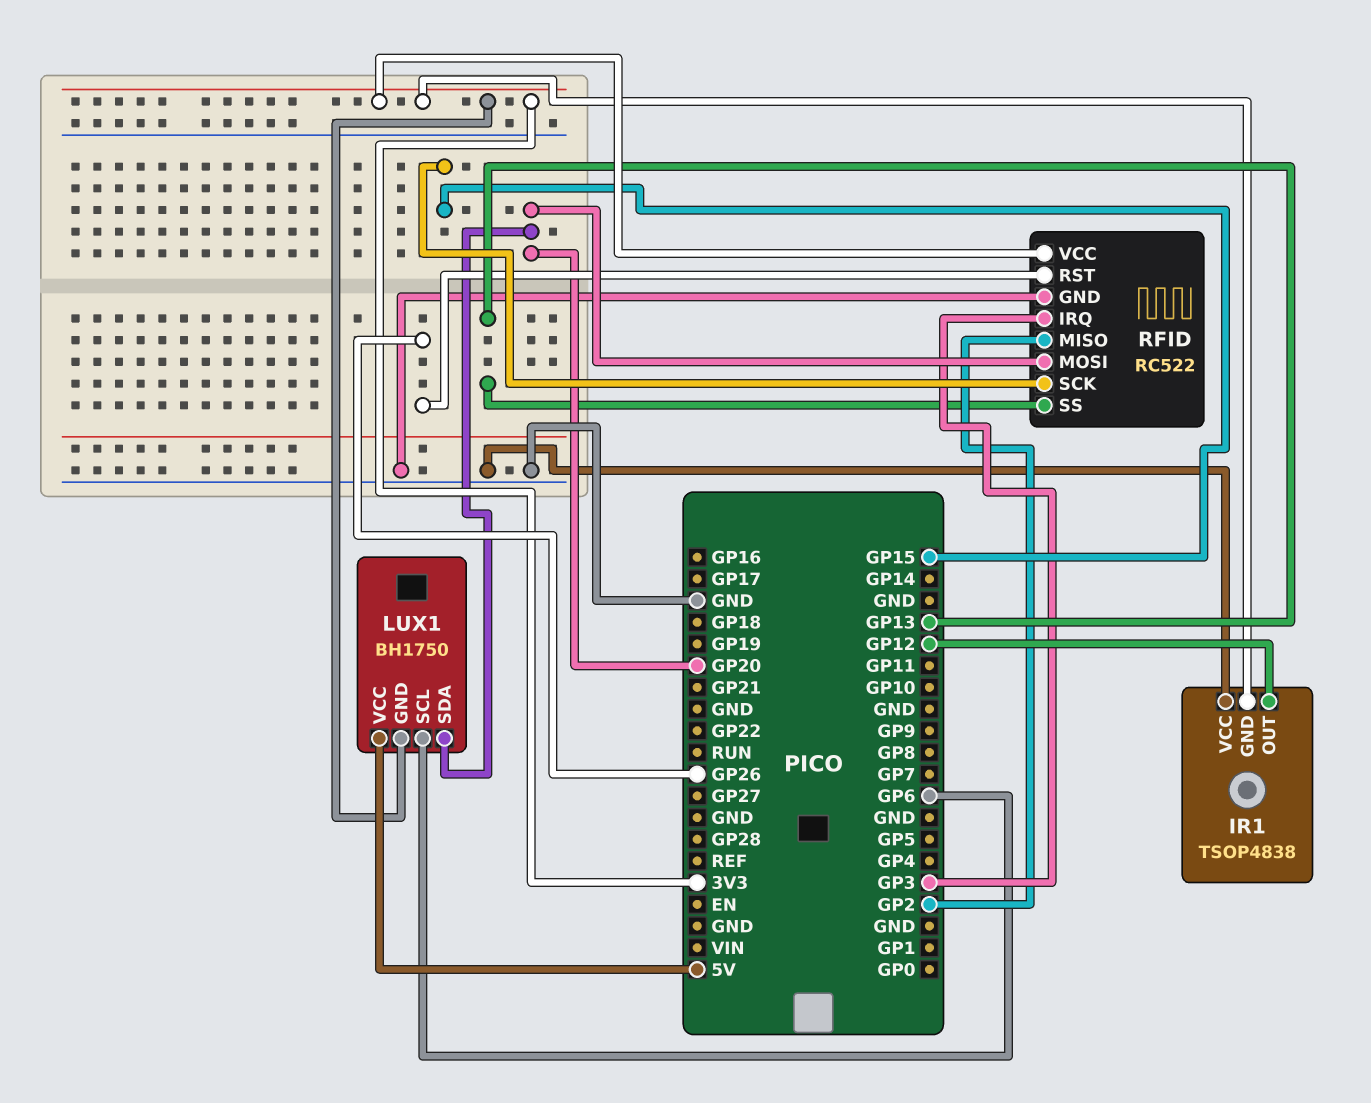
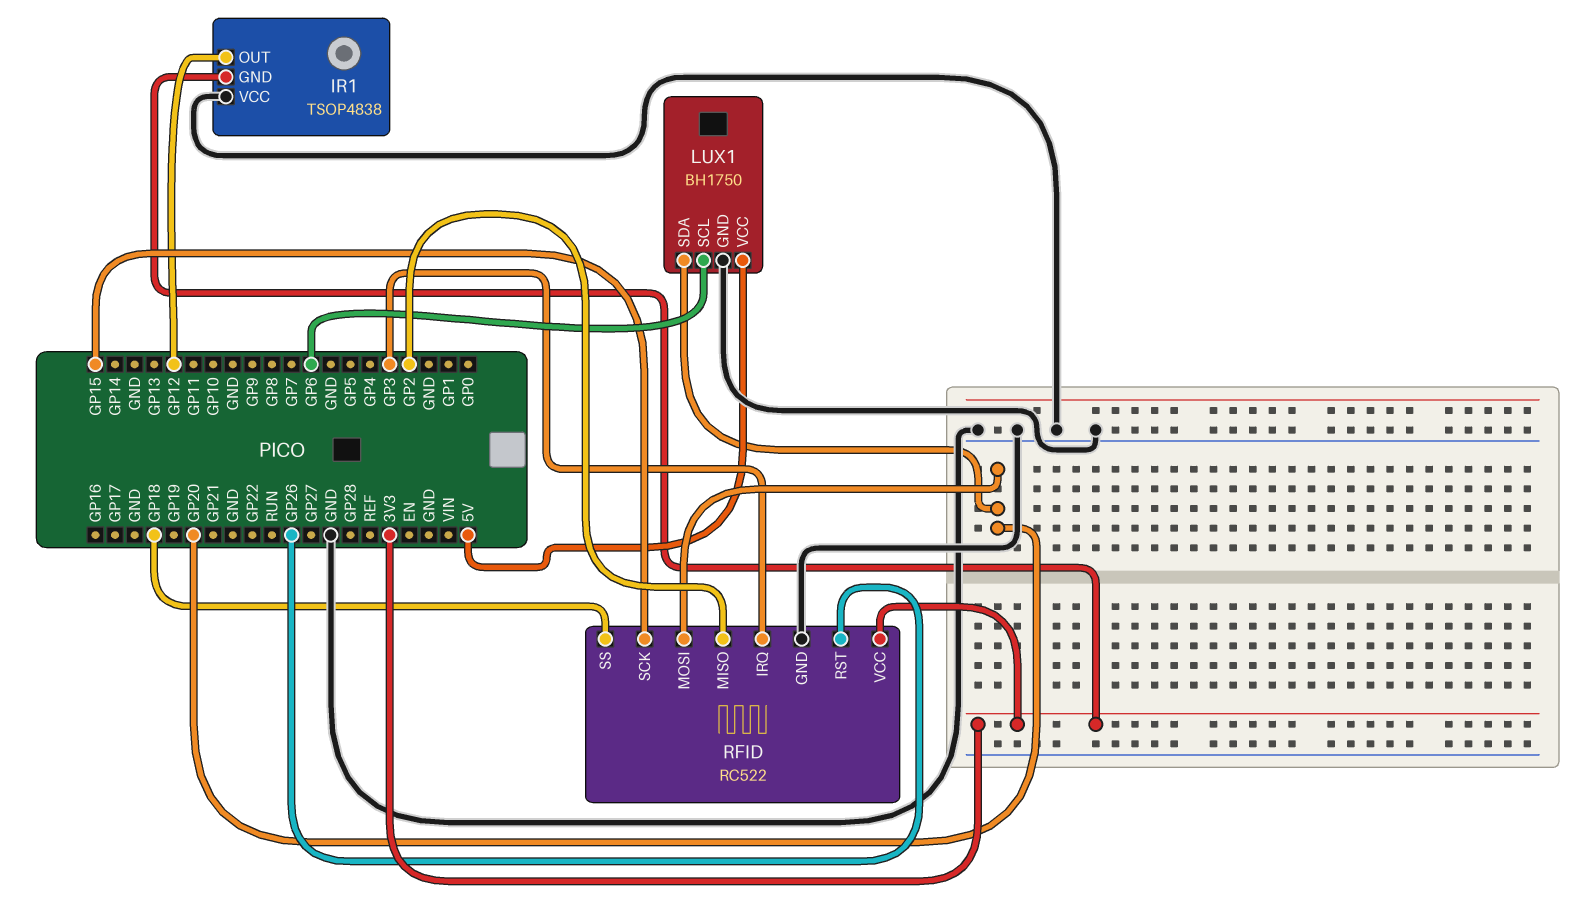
LUX1 pin GND: 3V3 -> GND
RFID pin SS: GP13 -> GP18

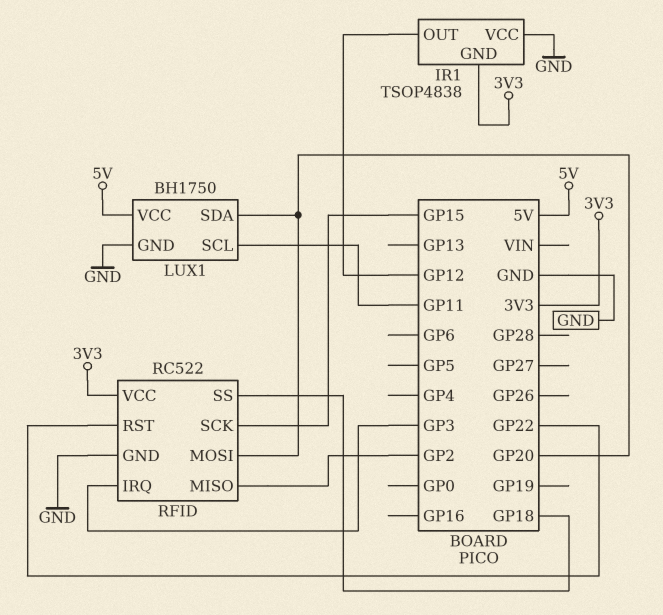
LUX1 pin SCL: GP6 -> GP11
RFID pin RST: GP26 -> GP22

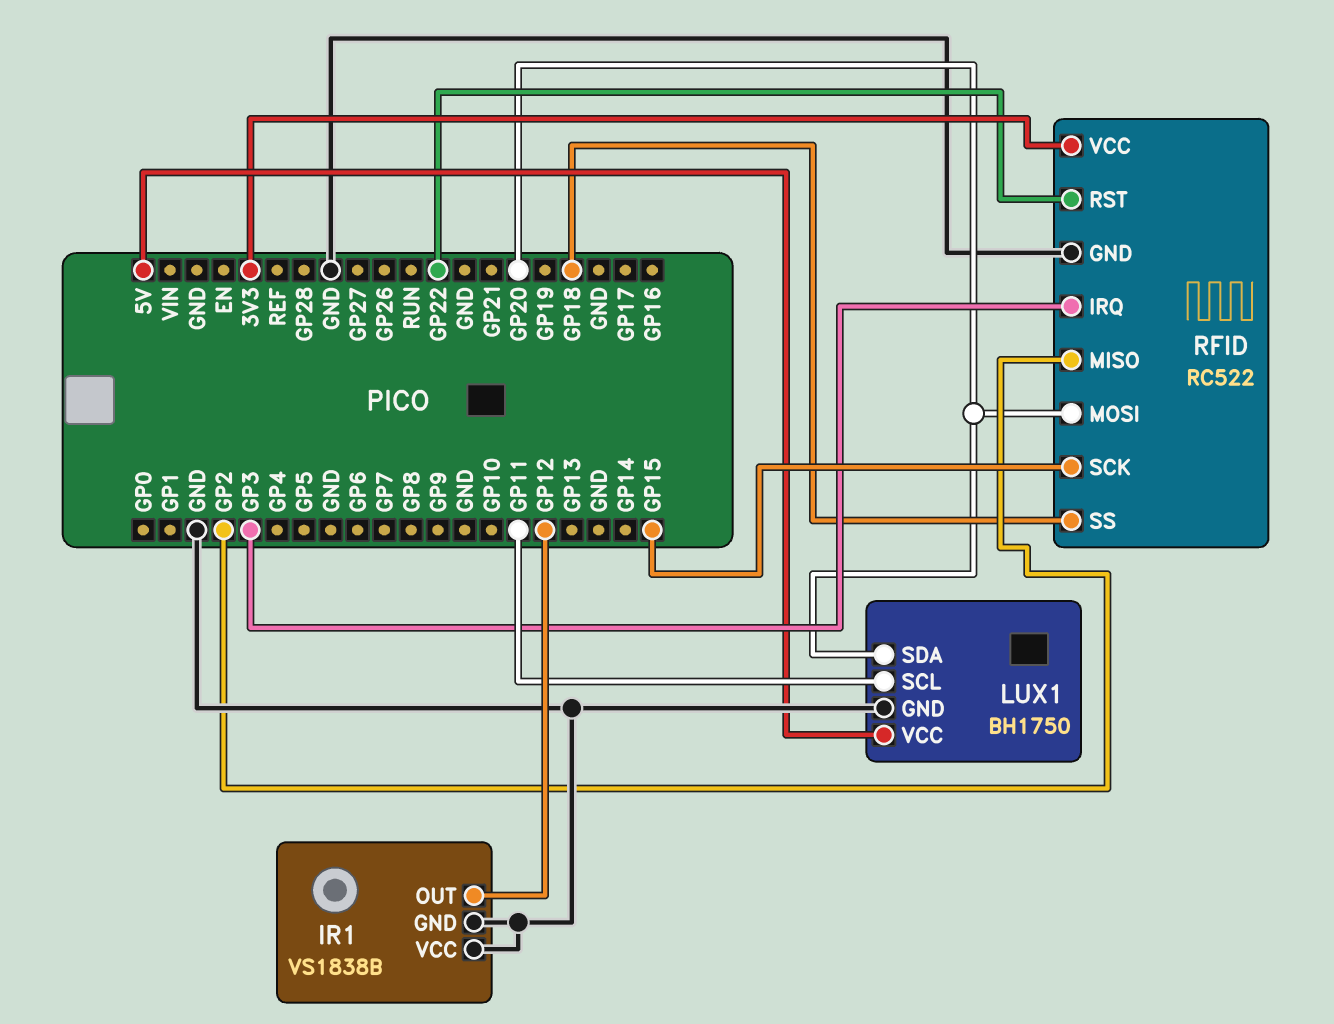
IR1: TSOP4838 -> VS1838B
IR1 pin GND: 3V3 -> GND

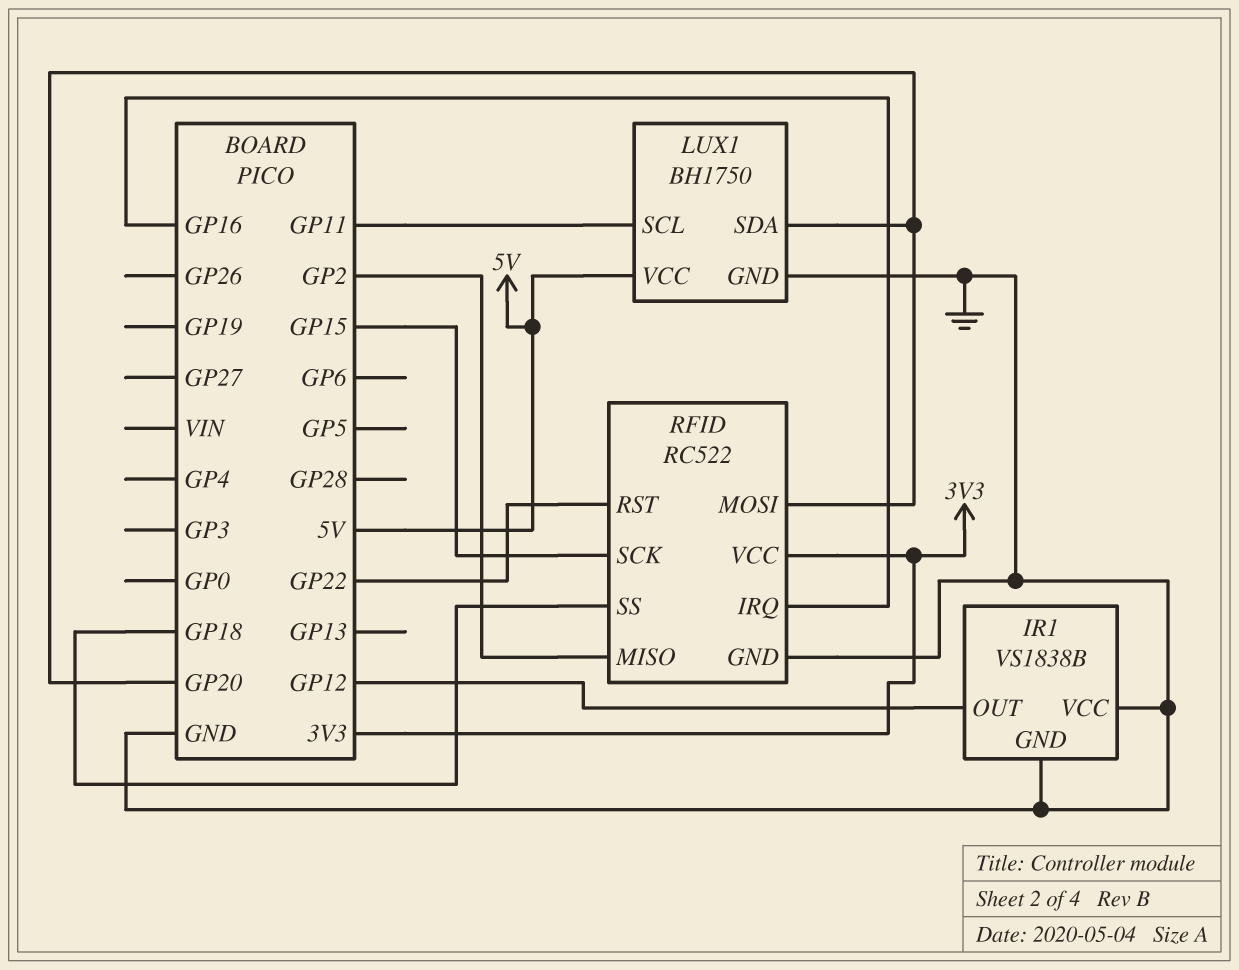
RFID pin IRQ: GP3 -> GP16

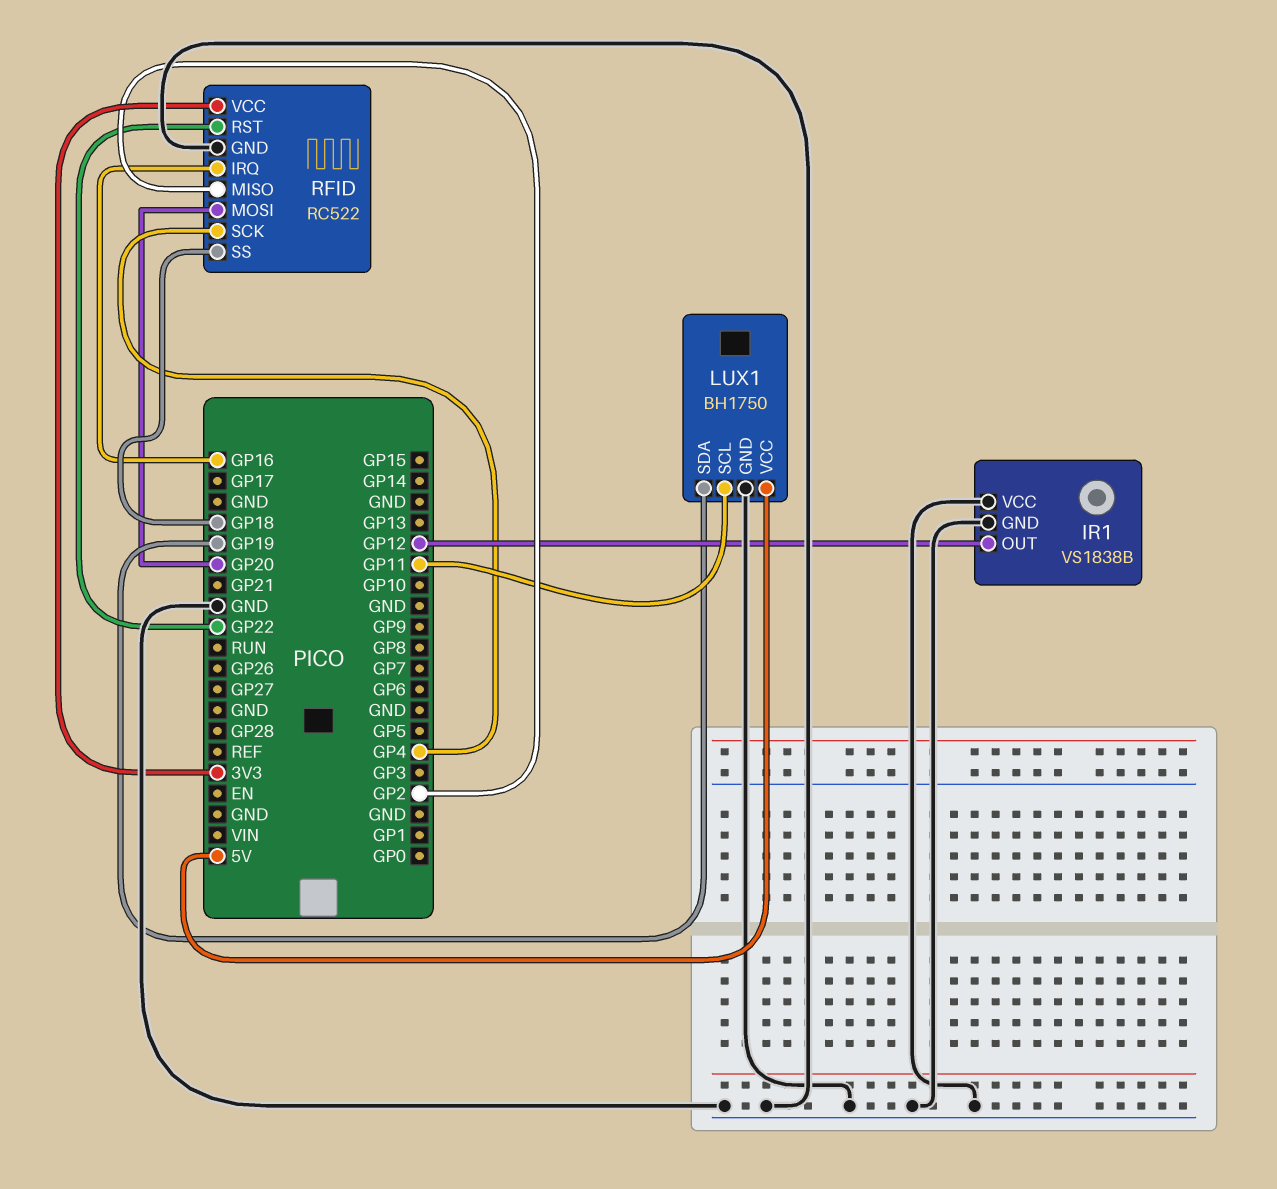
LUX1 pin SDA: GP20 -> GP19
RFID pin SCK: GP15 -> GP4

